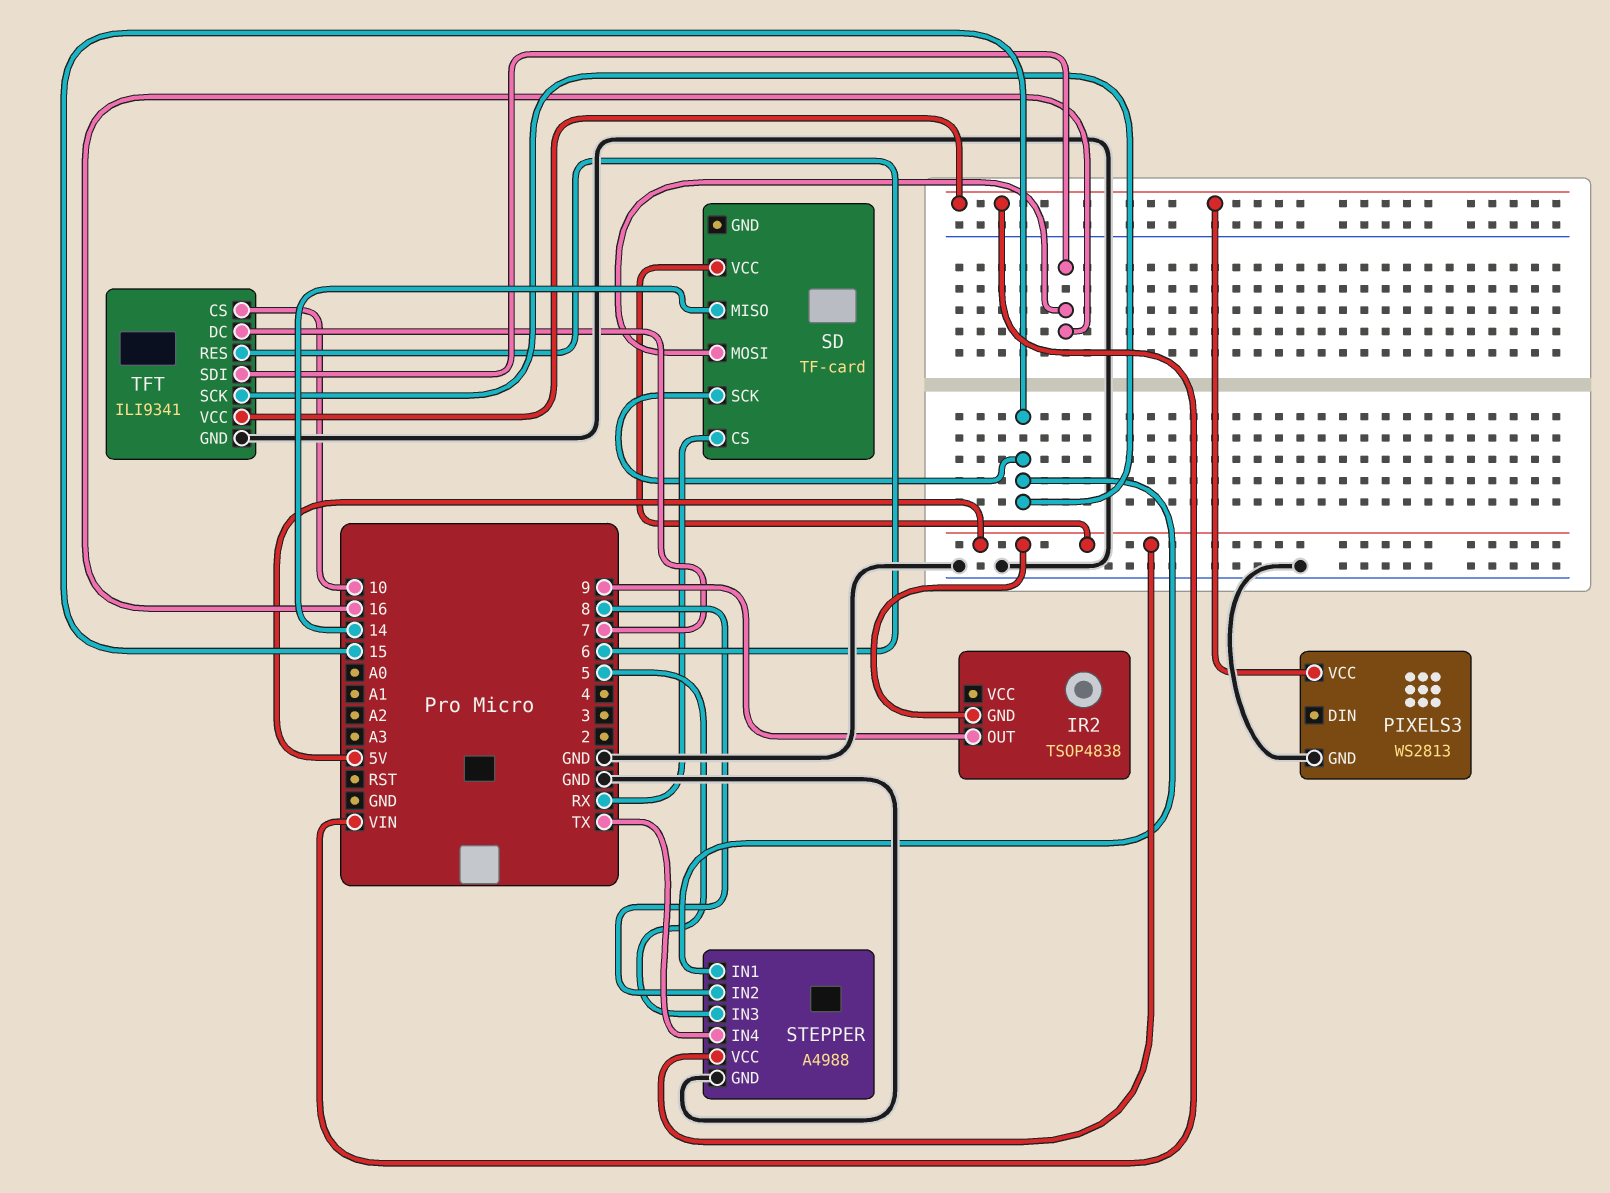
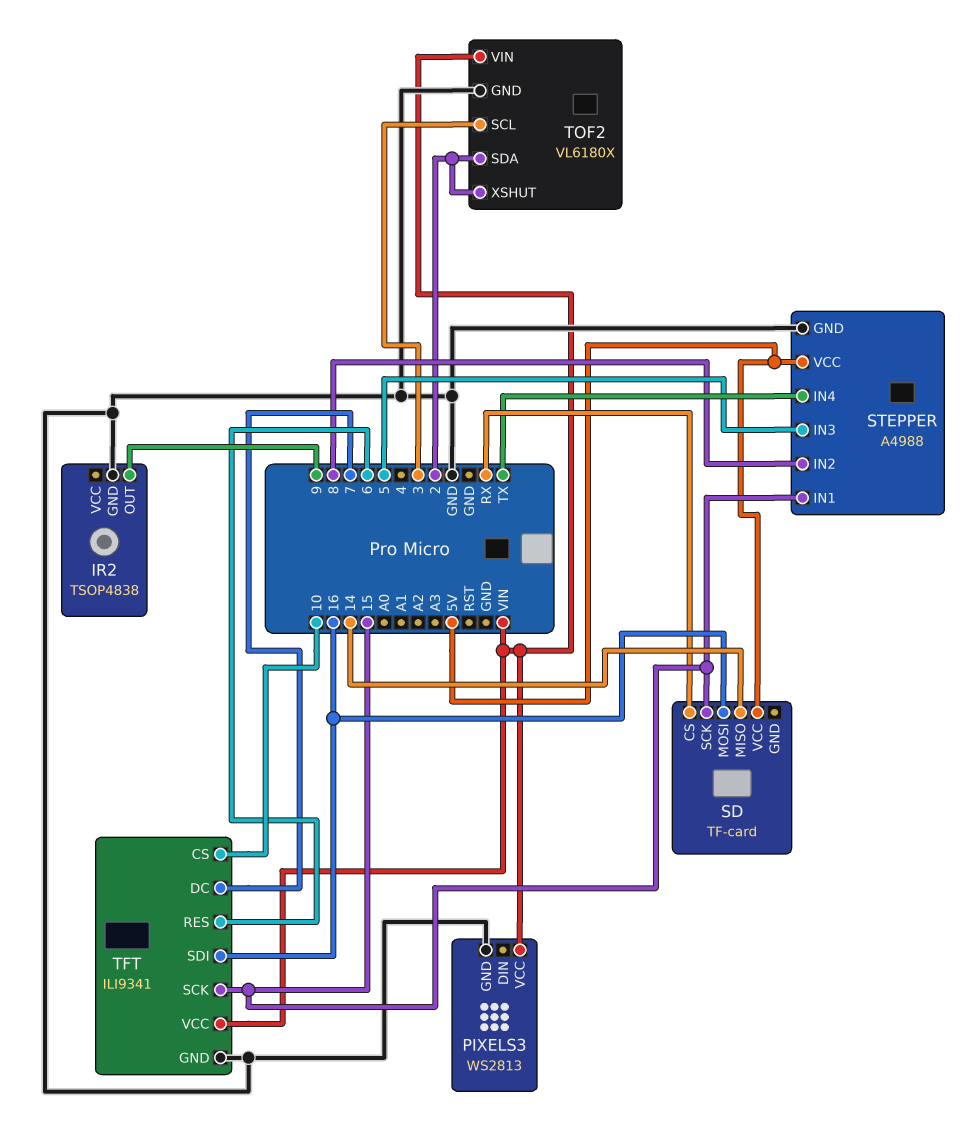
IR2 pin GND: 5V -> GND
TOF2: none -> VL6180X
TOF2 pin GND: none -> GND
TOF2 pin SCL: none -> 3
TOF2 pin SDA: none -> 2
TOF2 pin VIN: none -> VIN
TOF2 pin XSHUT: none -> 2

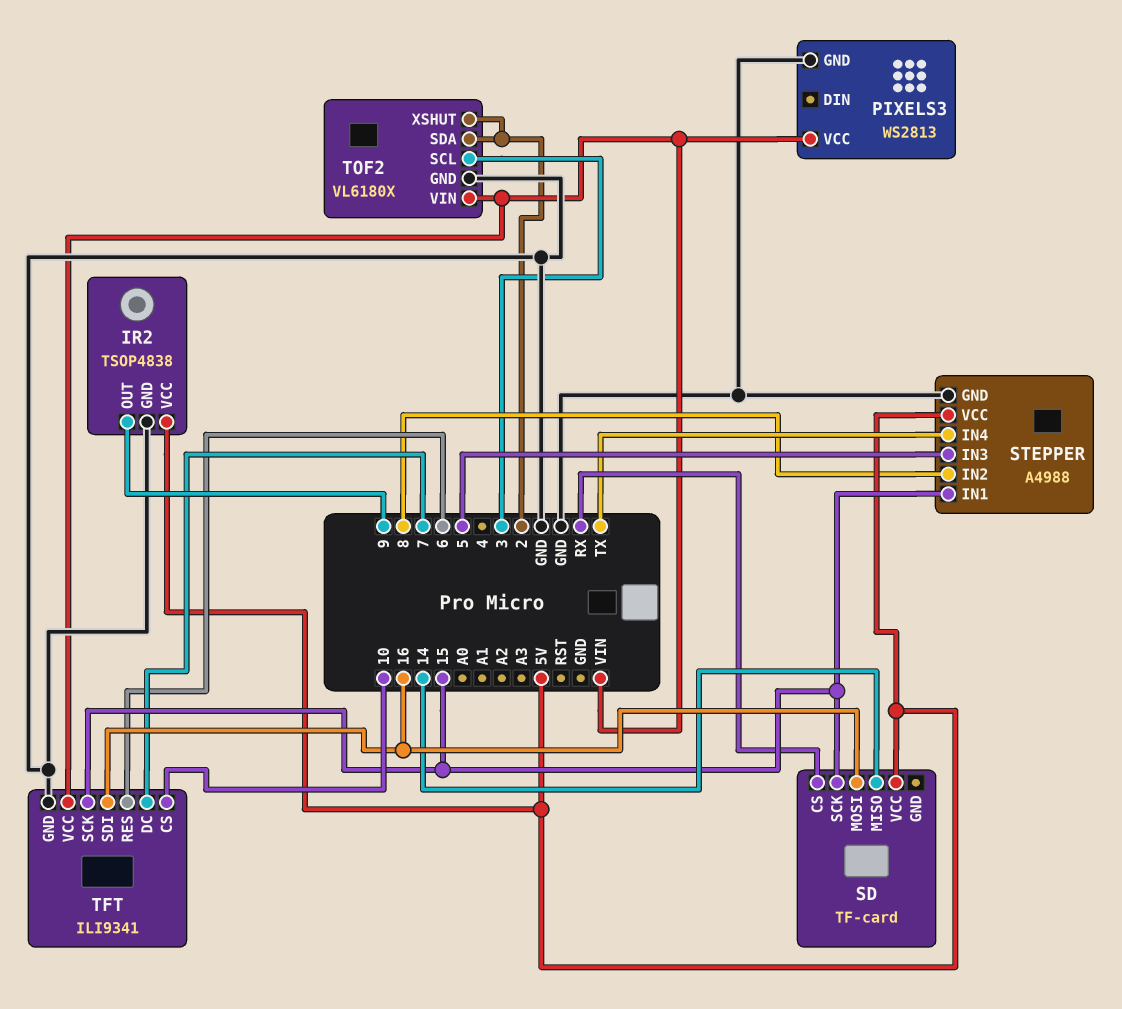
IR2 pin VCC: none -> 5V

